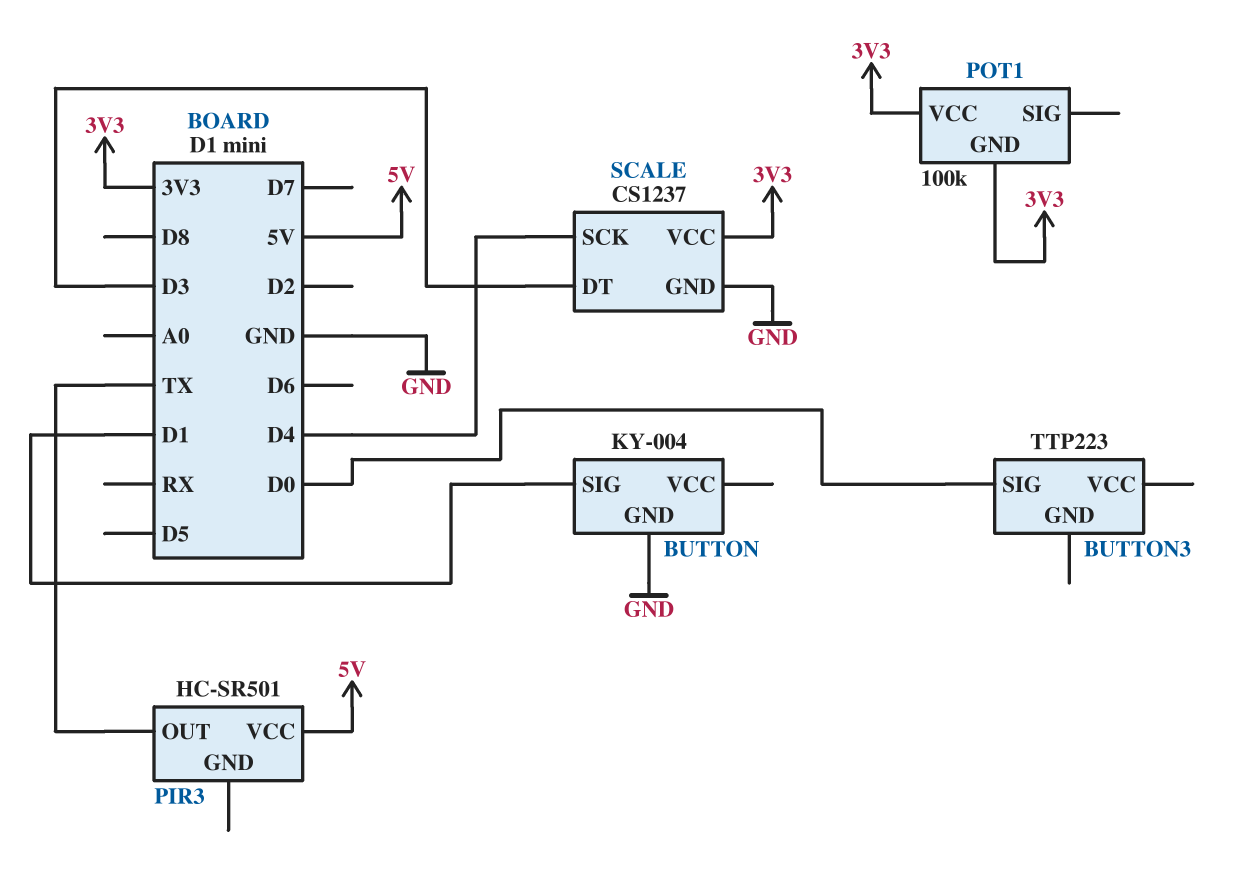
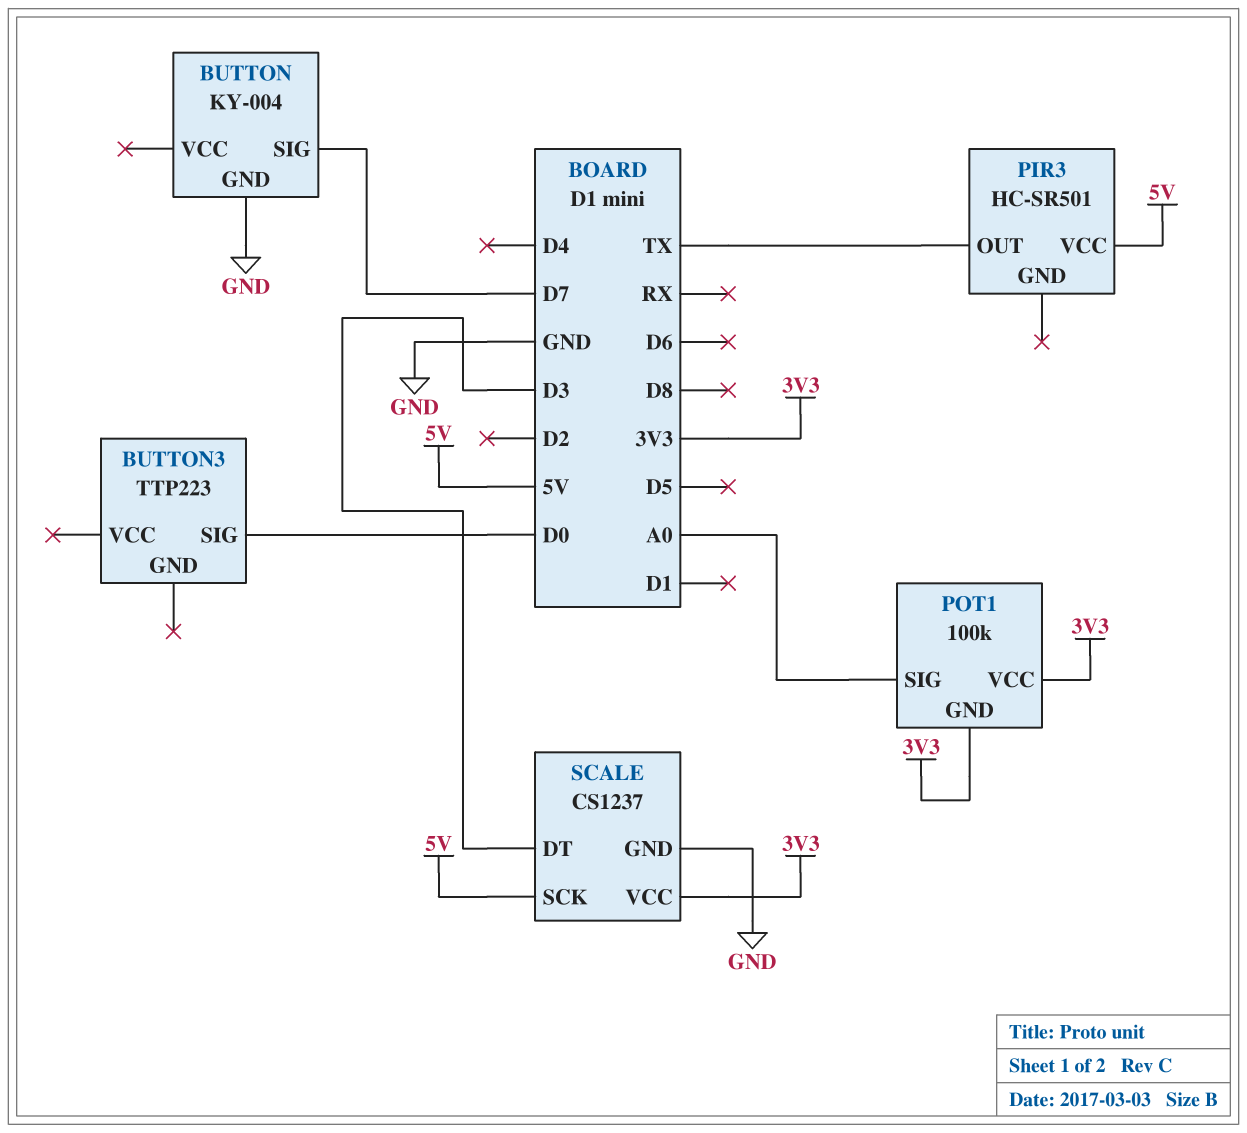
BUTTON pin SIG: D1 -> D7
POT1 pin SIG: none -> A0
SCALE pin SCK: D4 -> 5V

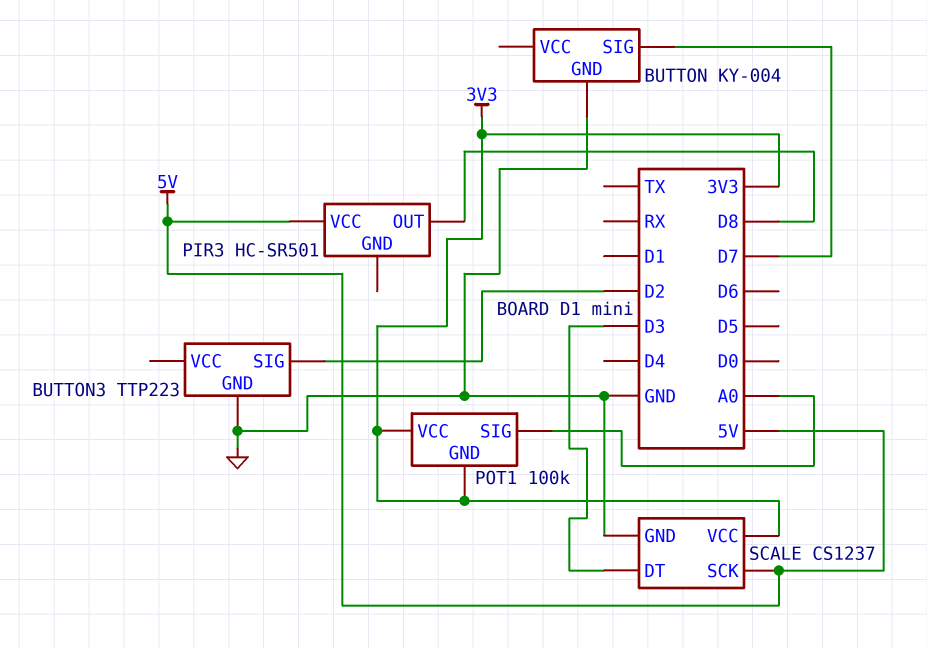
BUTTON3 pin GND: none -> GND
BUTTON3 pin SIG: D0 -> D2
PIR3 pin OUT: TX -> D8

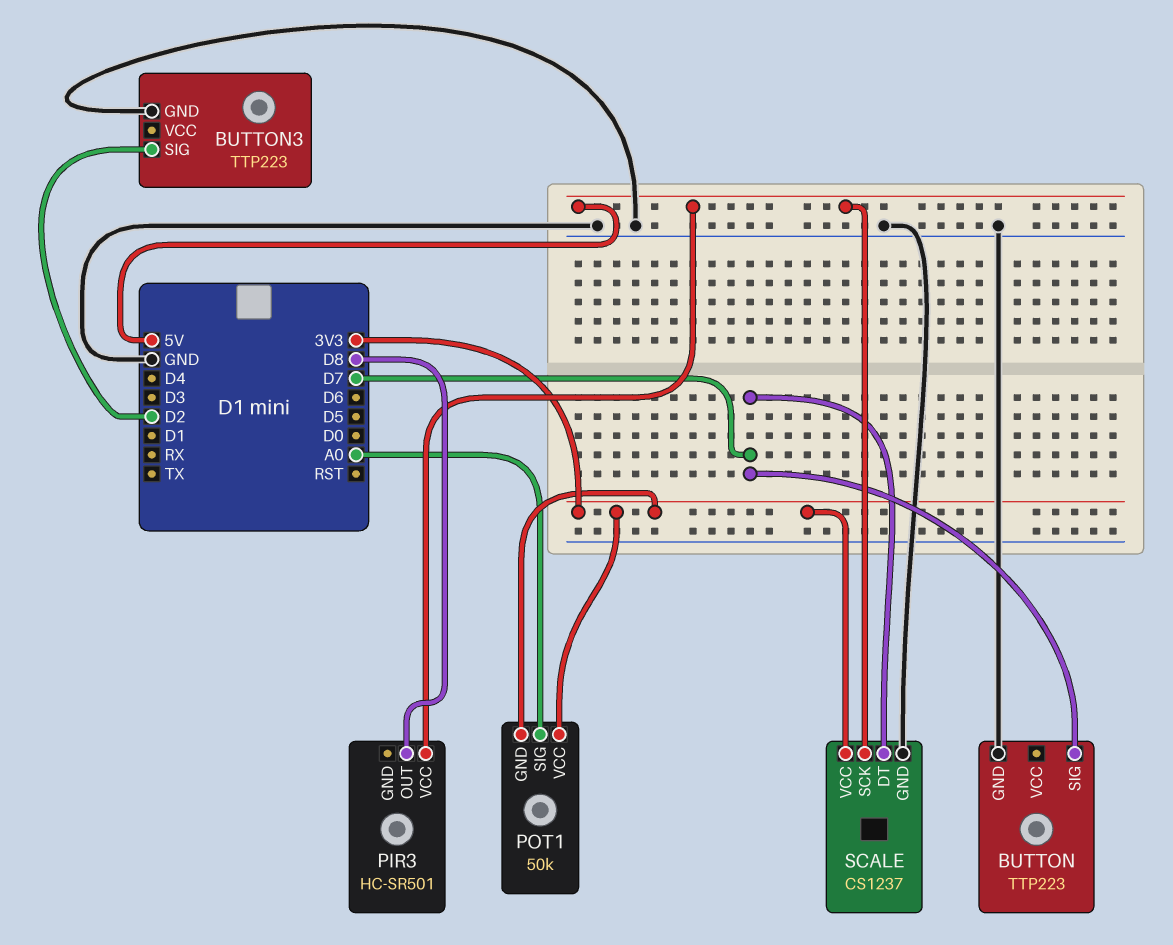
BUTTON: KY-004 -> TTP223
POT1: 100k -> 50k
SCALE pin DT: D3 -> D7

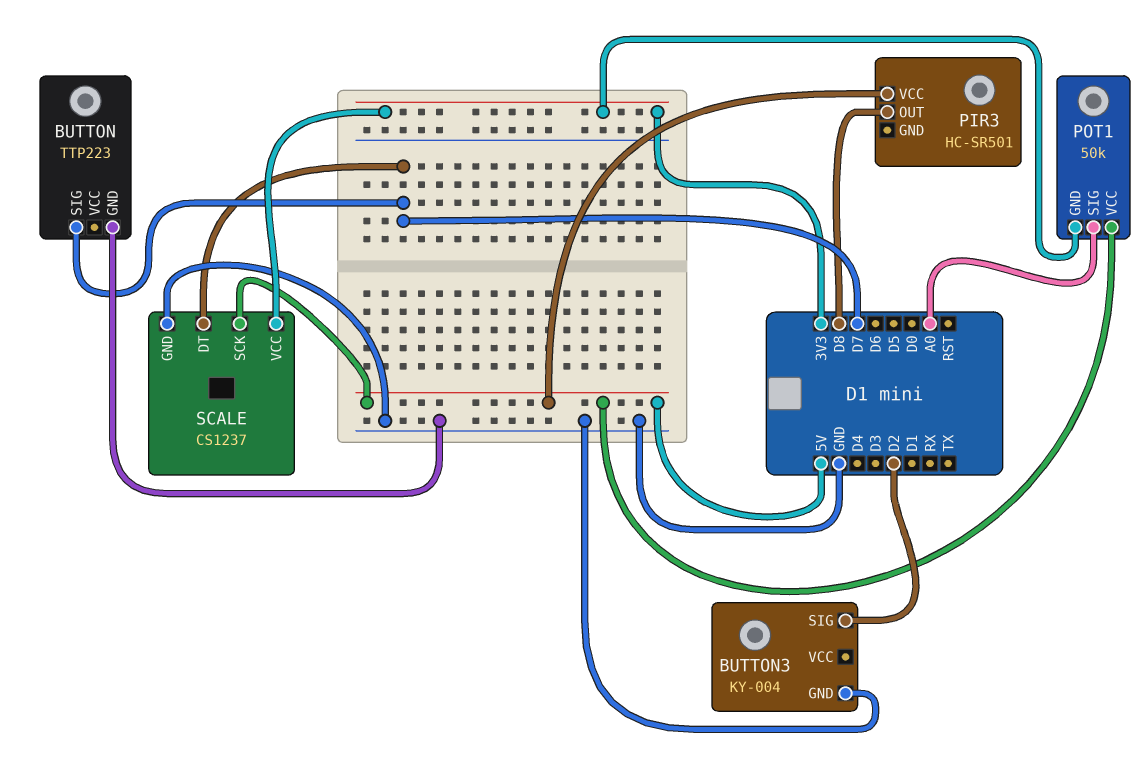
BUTTON3: TTP223 -> KY-004
POT1 pin VCC: 3V3 -> 5V

